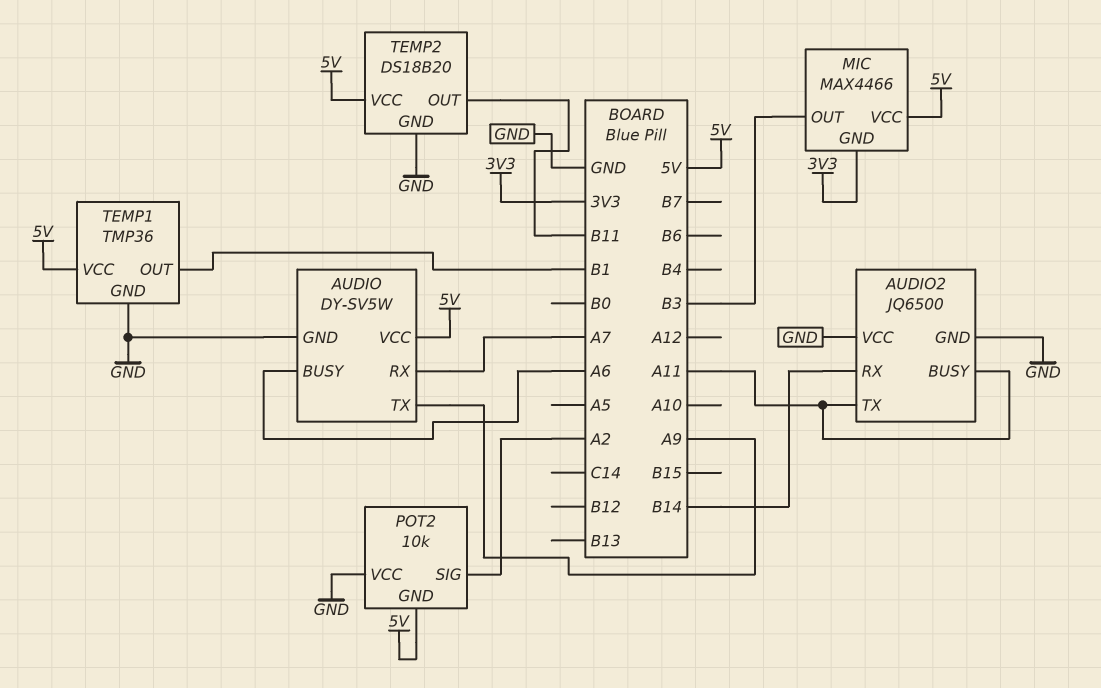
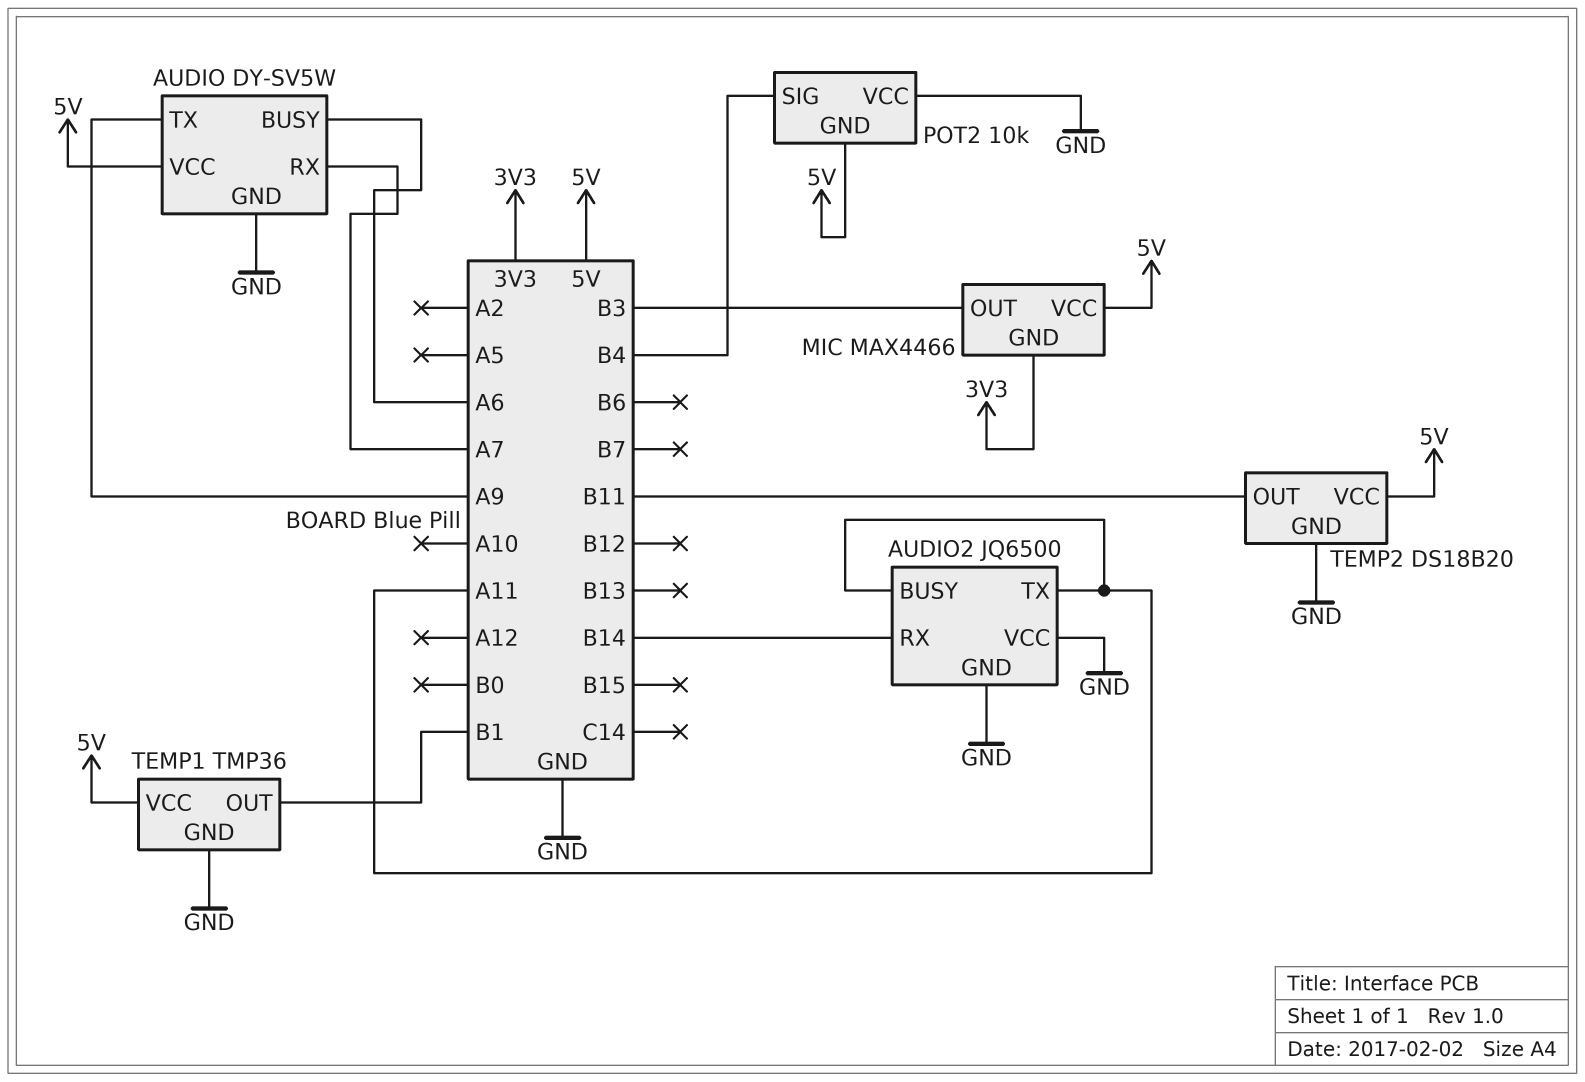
POT2 pin SIG: A2 -> B4

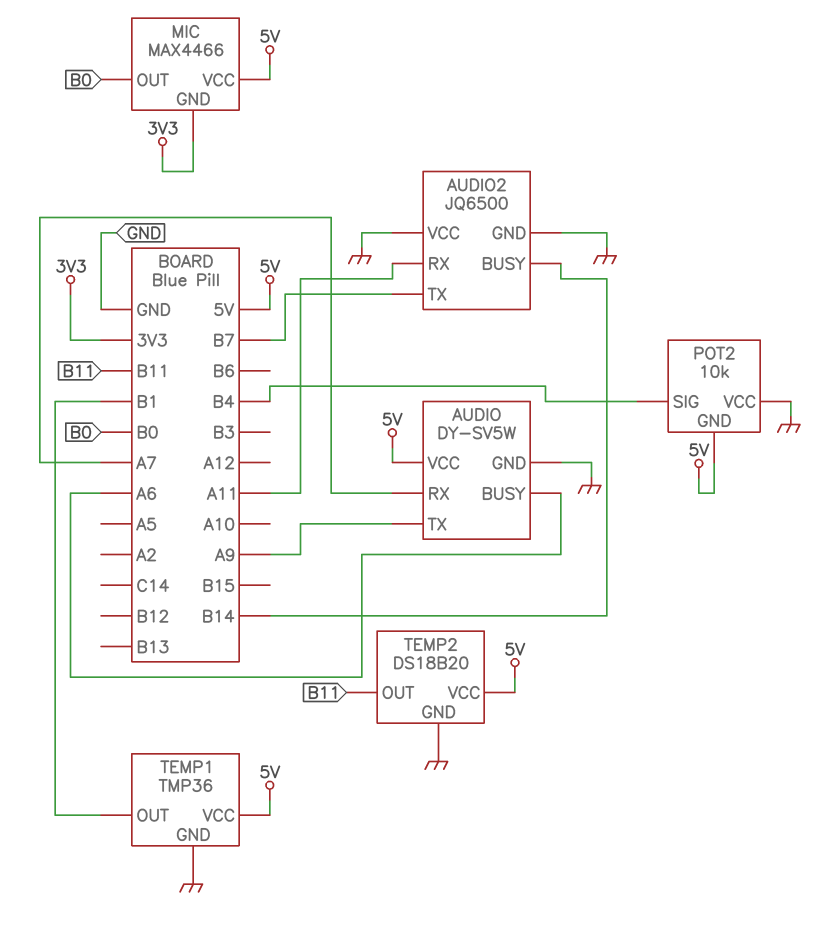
AUDIO2 pin BUSY: A11 -> B14
AUDIO2 pin RX: B14 -> A11
AUDIO2 pin TX: A11 -> B7
MIC pin OUT: B3 -> B0

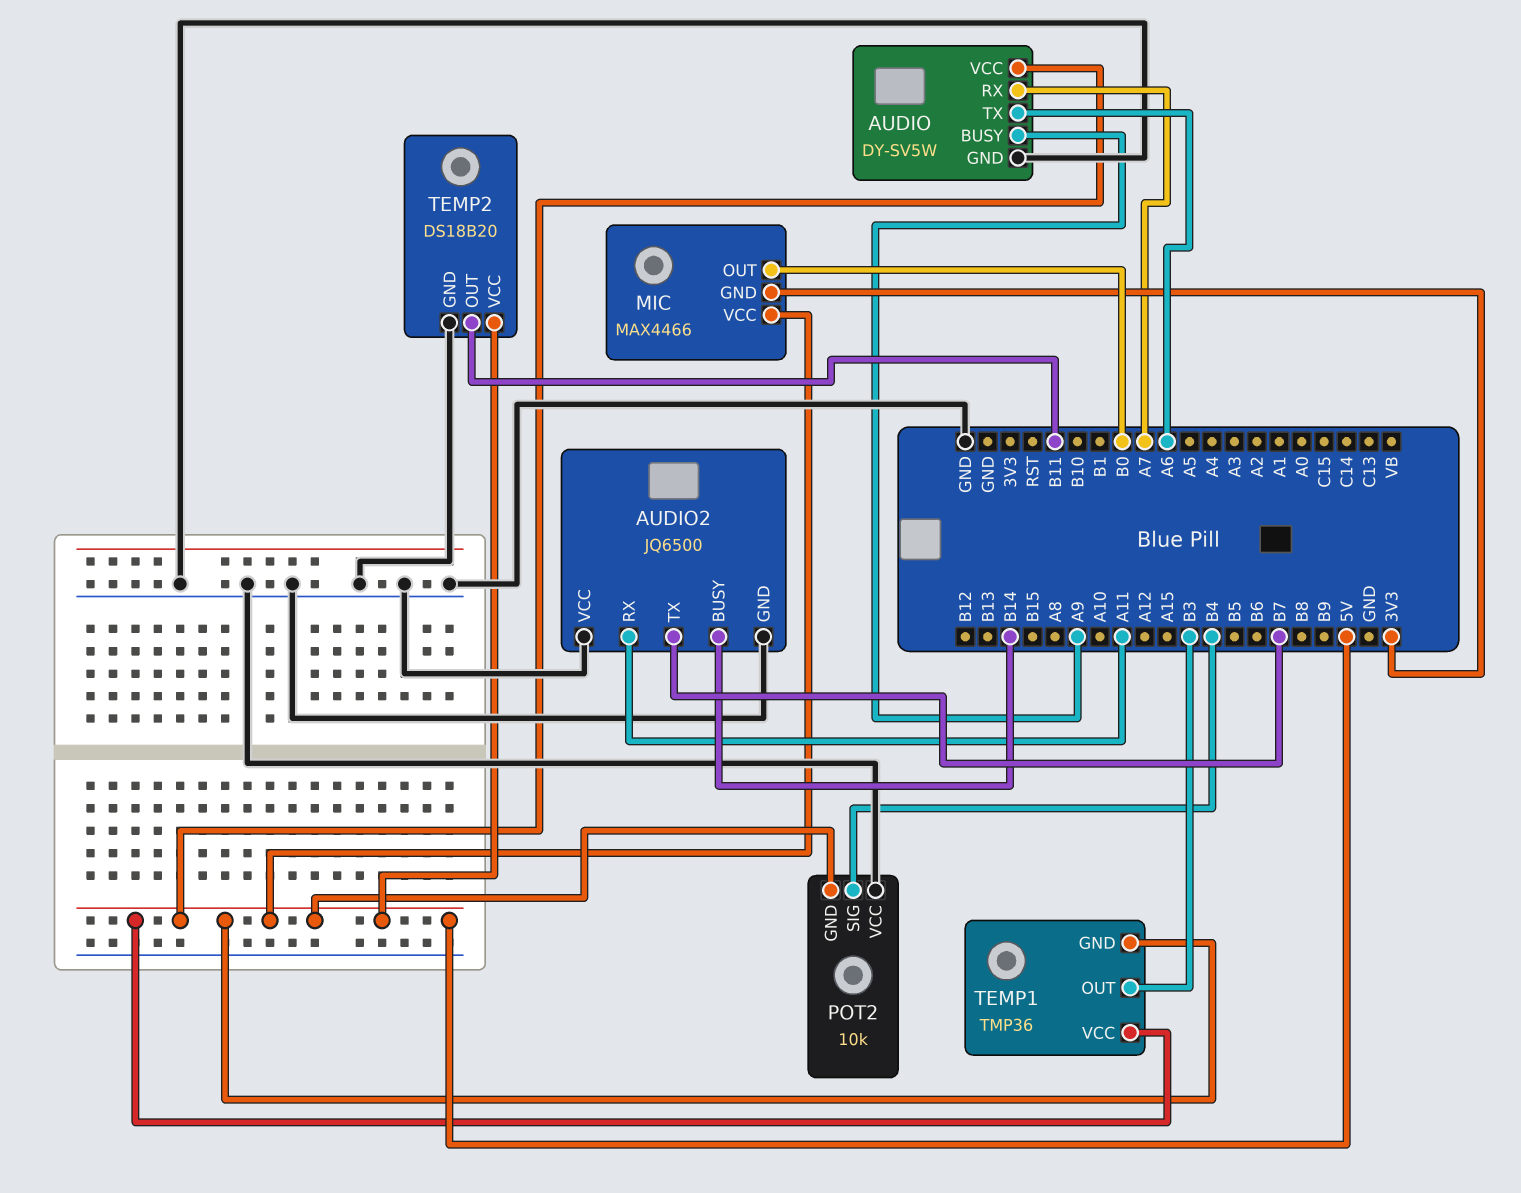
AUDIO pin BUSY: A6 -> A9
AUDIO pin TX: A9 -> A6
TEMP1 pin GND: GND -> 5V
TEMP1 pin OUT: B1 -> B3

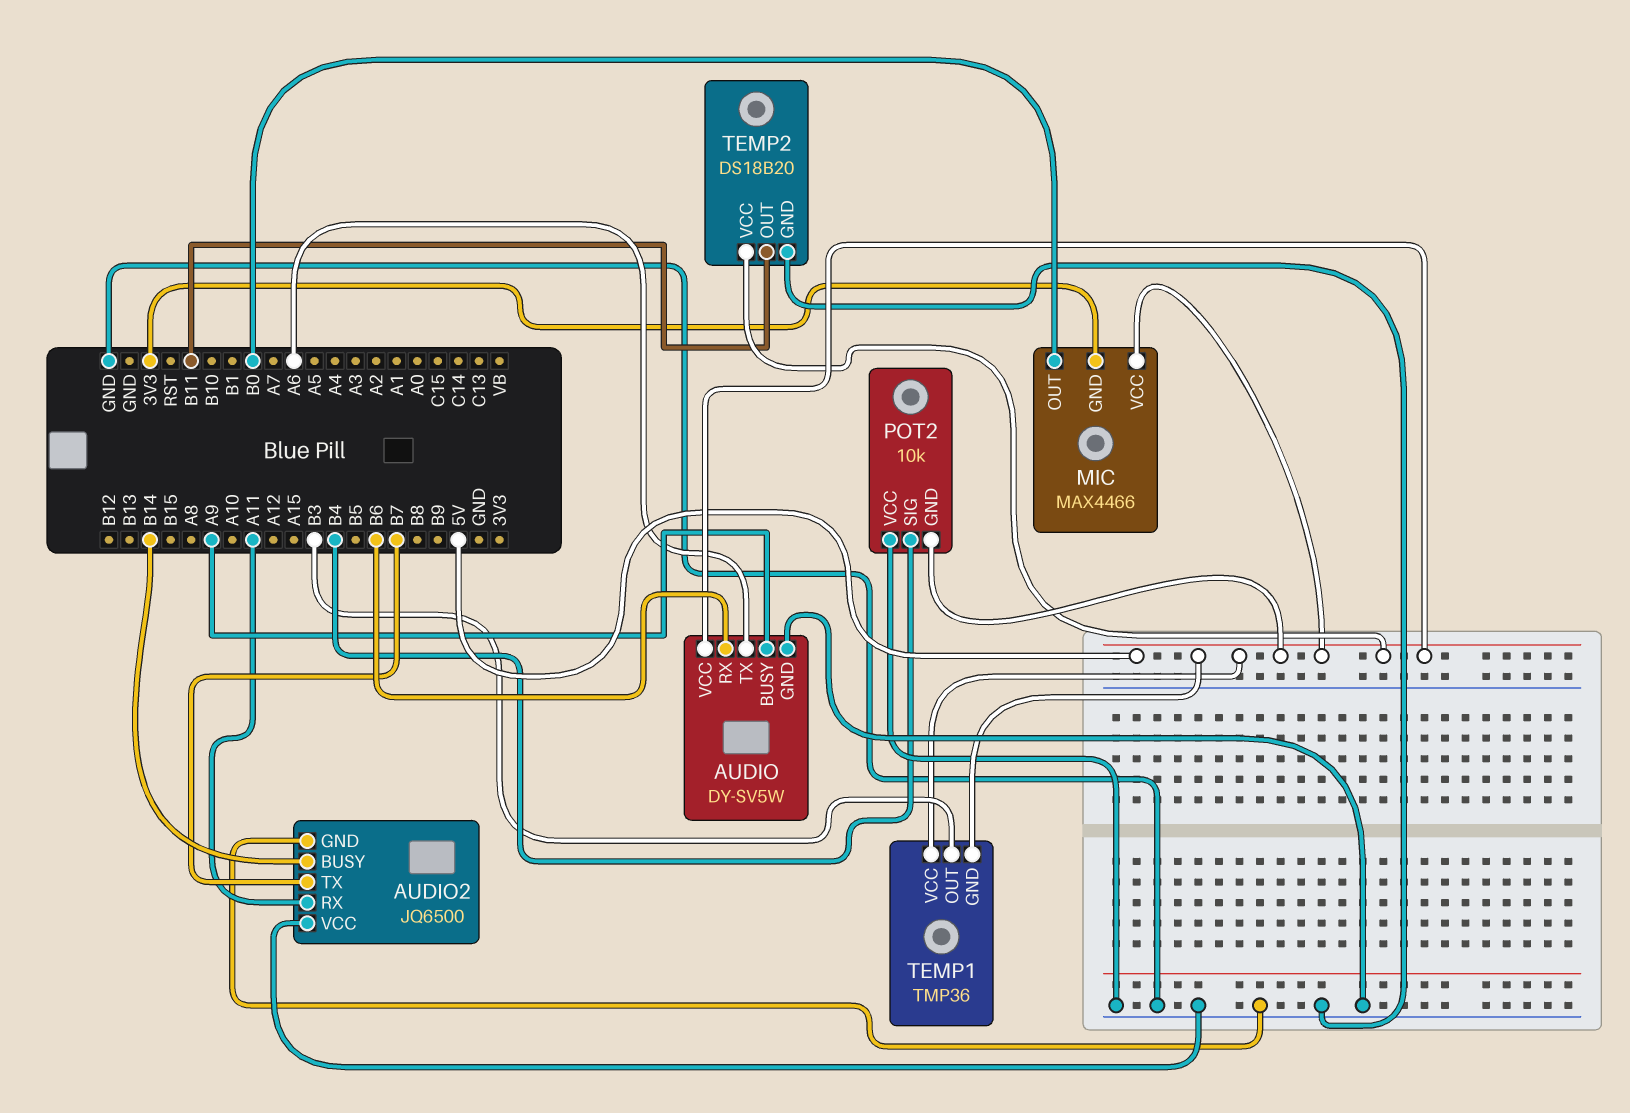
AUDIO pin RX: A7 -> B6

